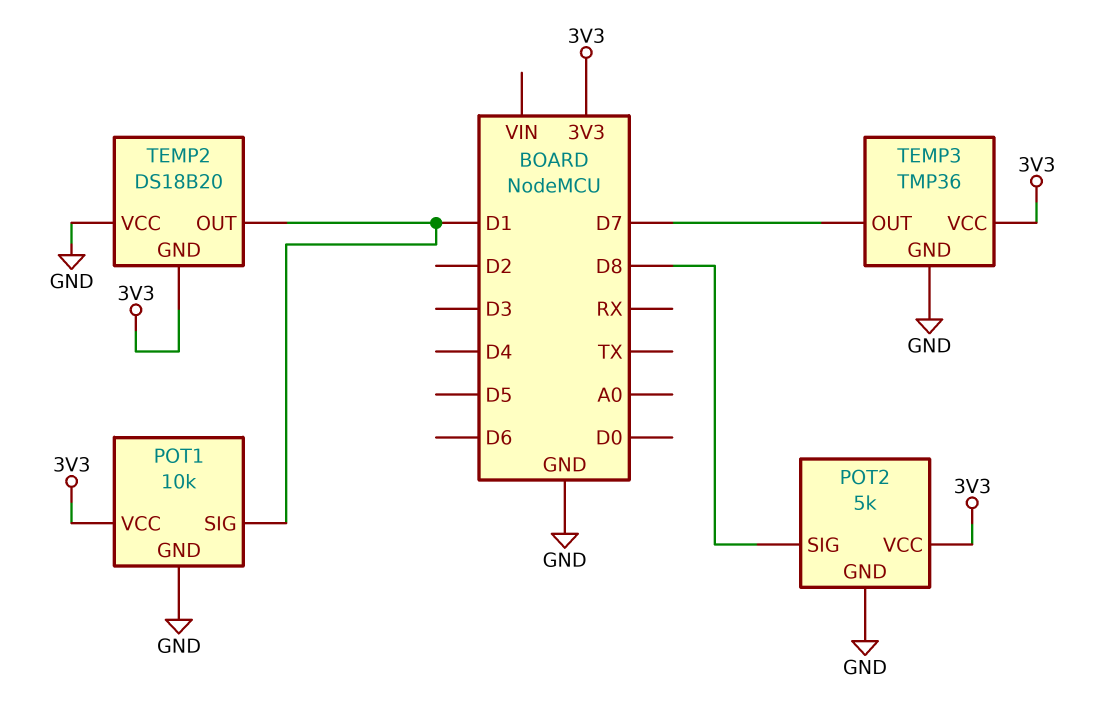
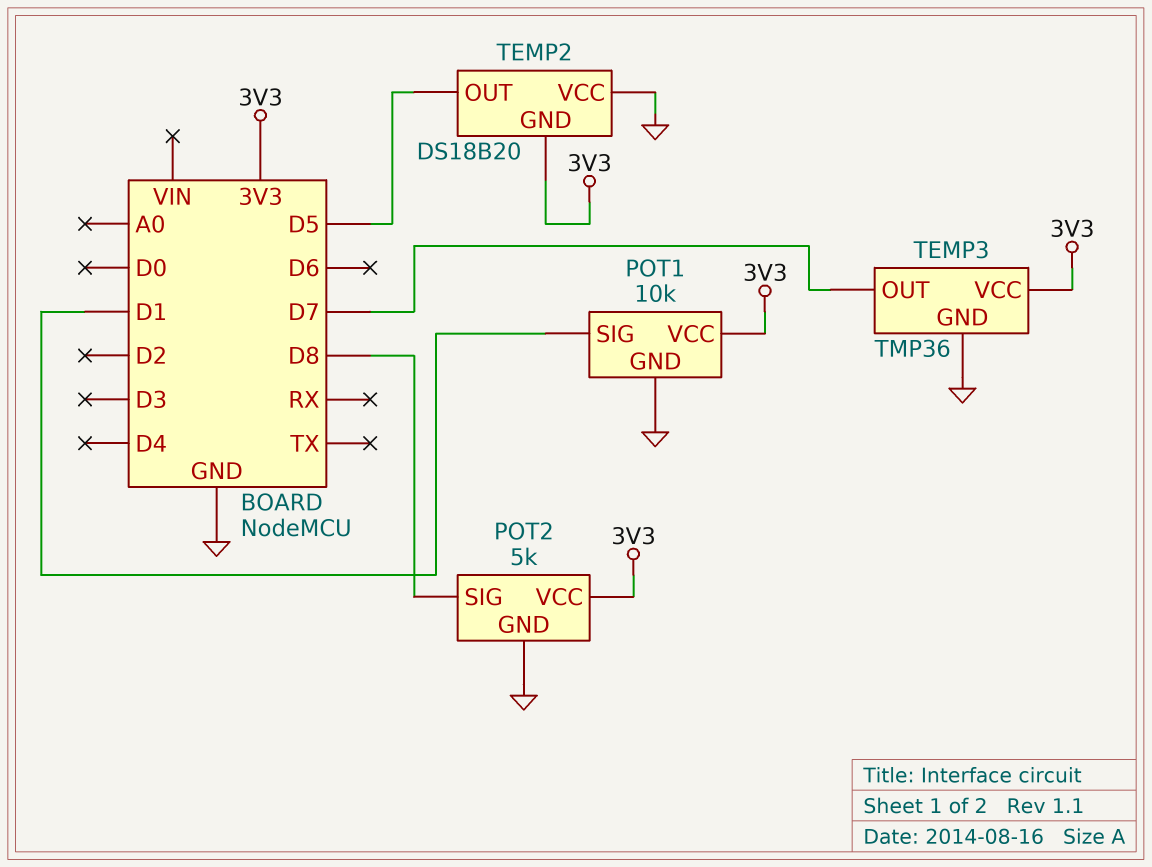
TEMP2 pin OUT: D1 -> D5

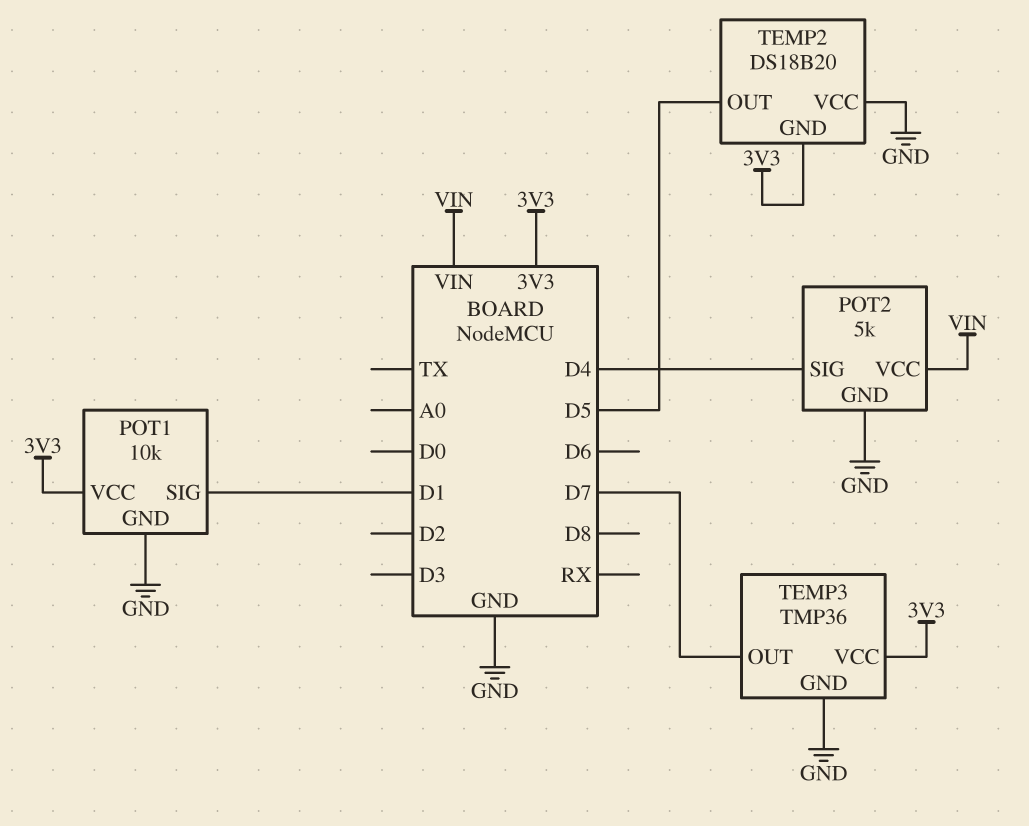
POT2 pin SIG: D8 -> D4
POT2 pin VCC: 3V3 -> VIN

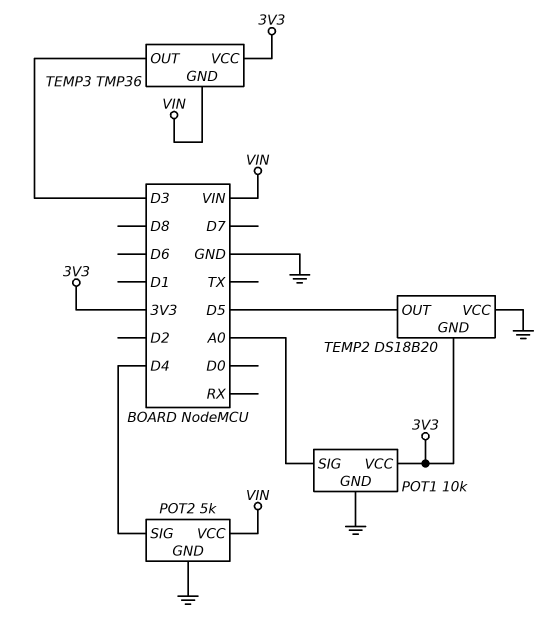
POT1 pin SIG: D1 -> A0
TEMP3 pin GND: GND -> VIN
TEMP3 pin OUT: D7 -> D3

